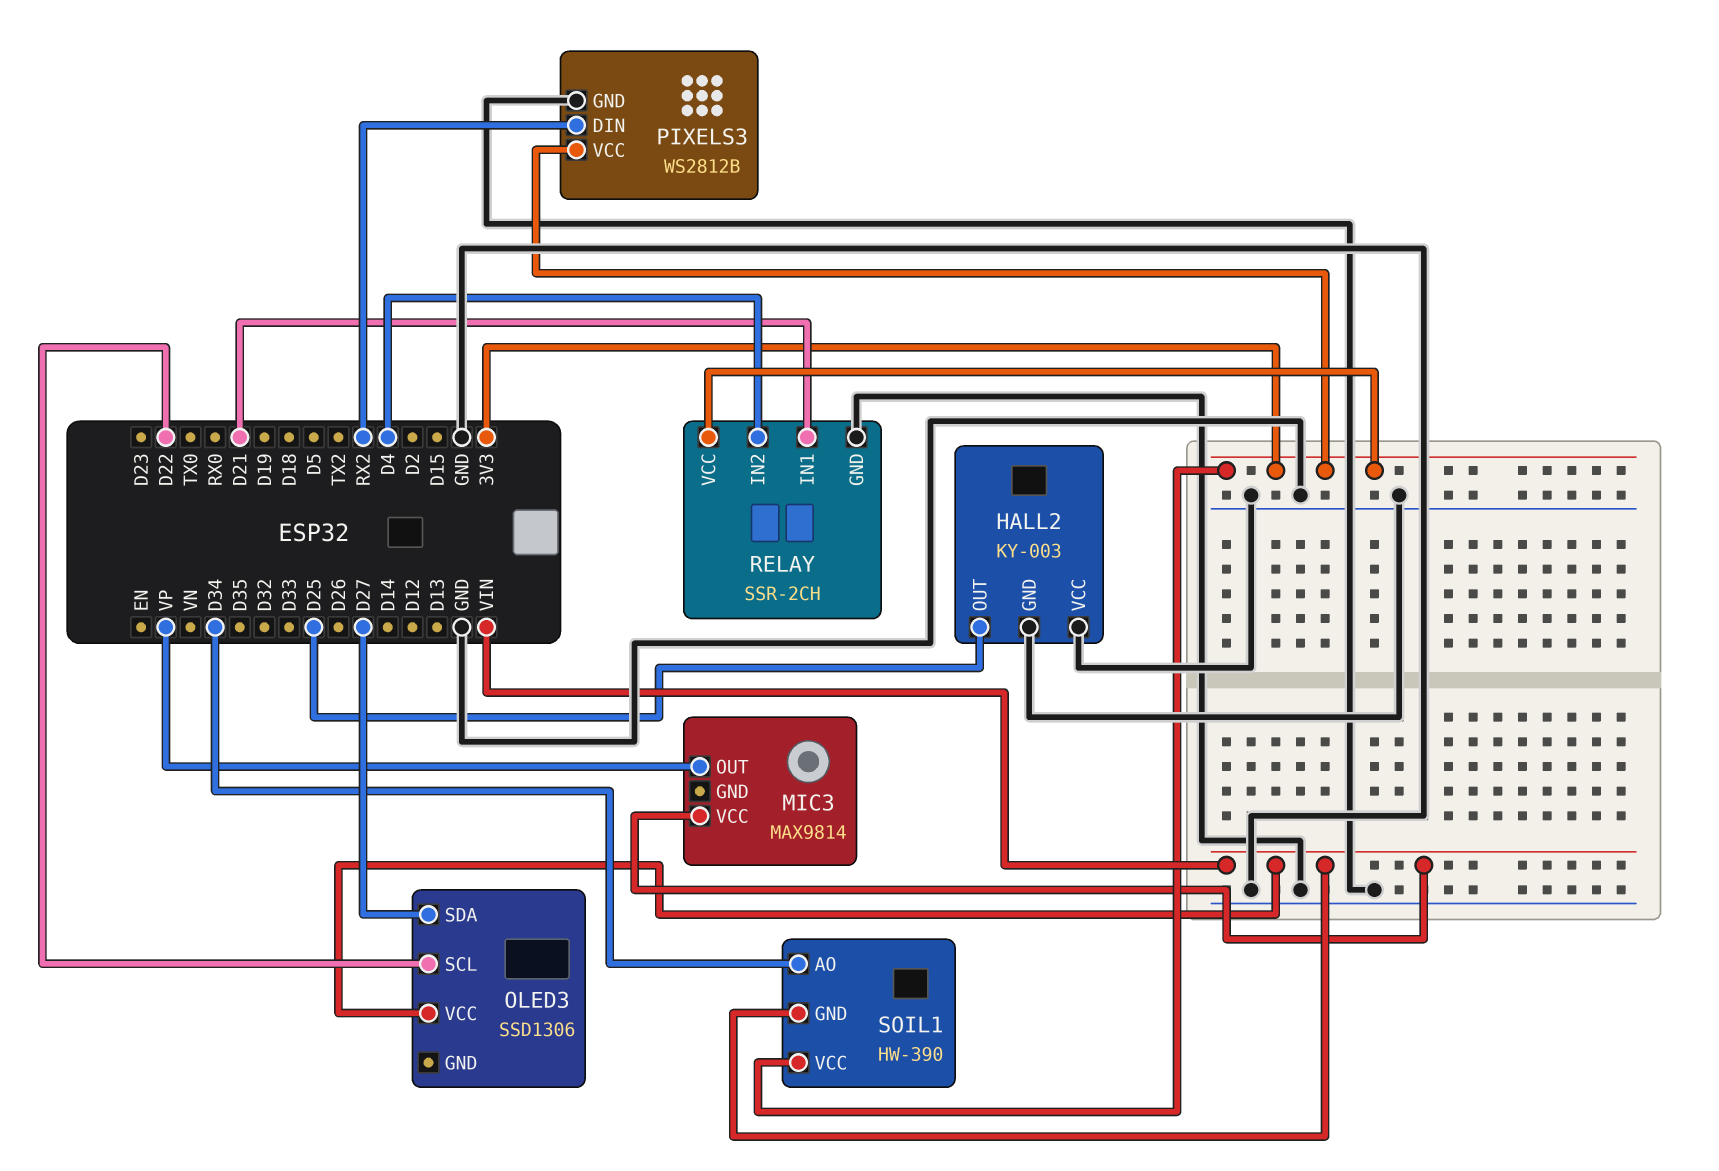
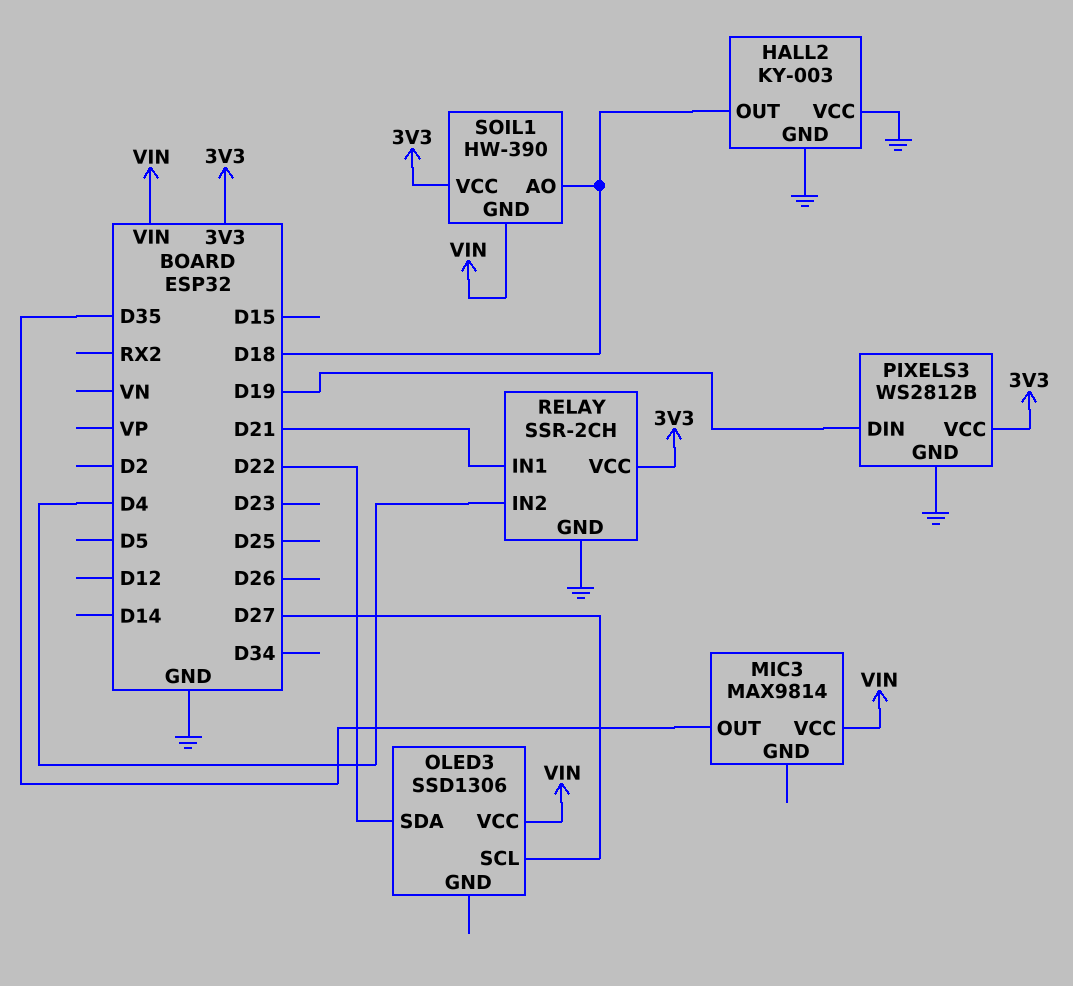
HALL2 pin OUT: D25 -> D18
MIC3 pin OUT: VP -> D35
OLED3 pin SCL: D22 -> D27
OLED3 pin SDA: D27 -> D22
PIXELS3 pin DIN: RX2 -> D19
SOIL1 pin AO: D34 -> D18

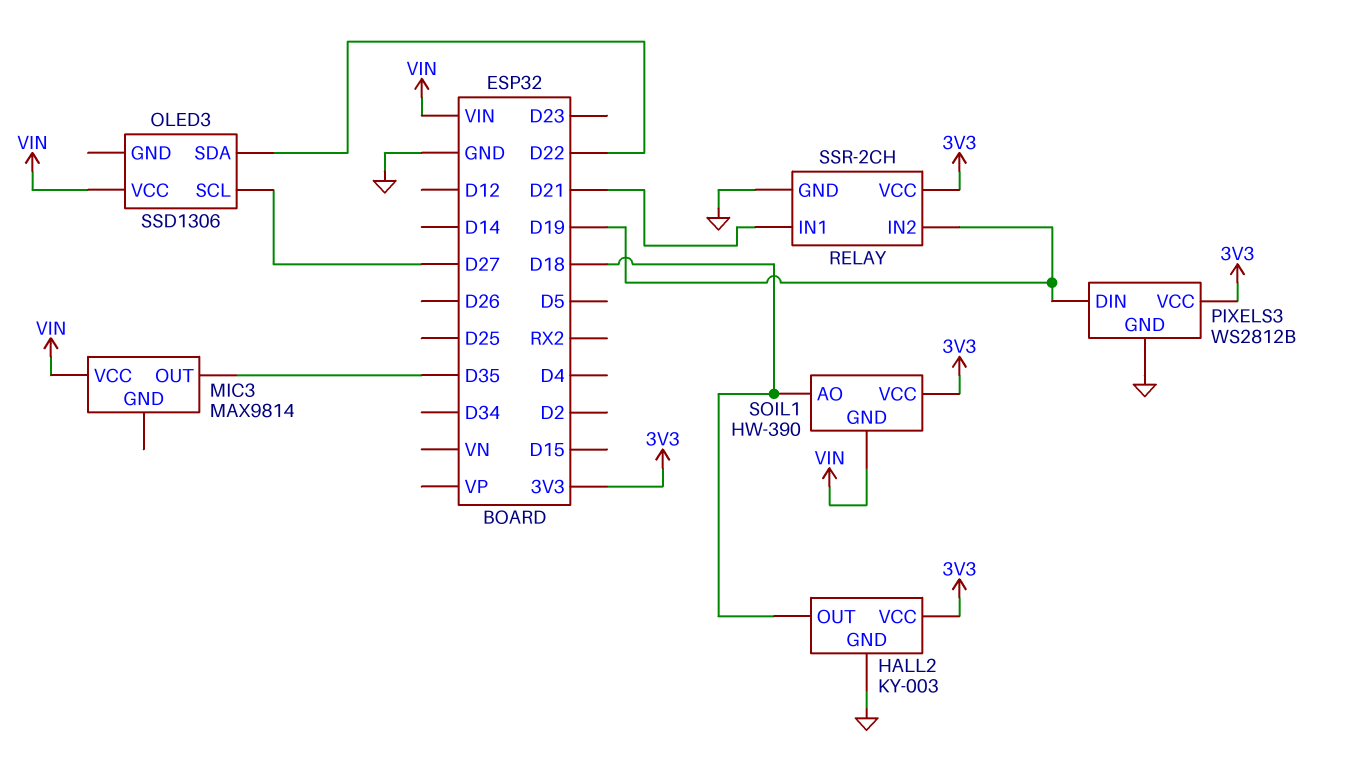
HALL2 pin VCC: GND -> 3V3
RELAY pin IN2: D4 -> D19

